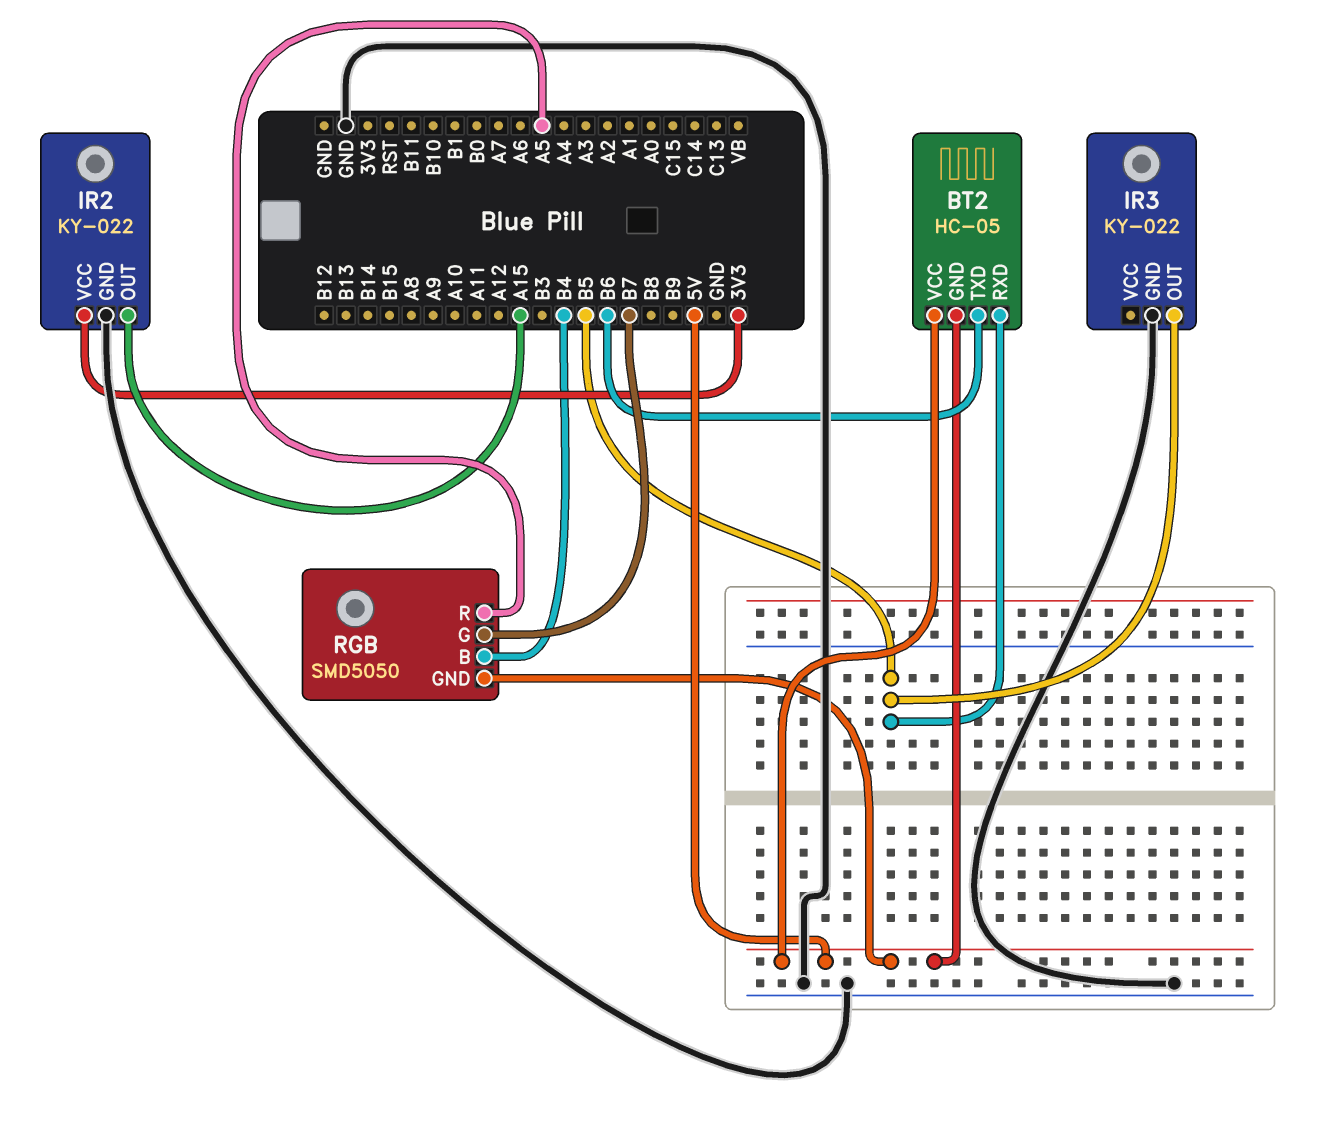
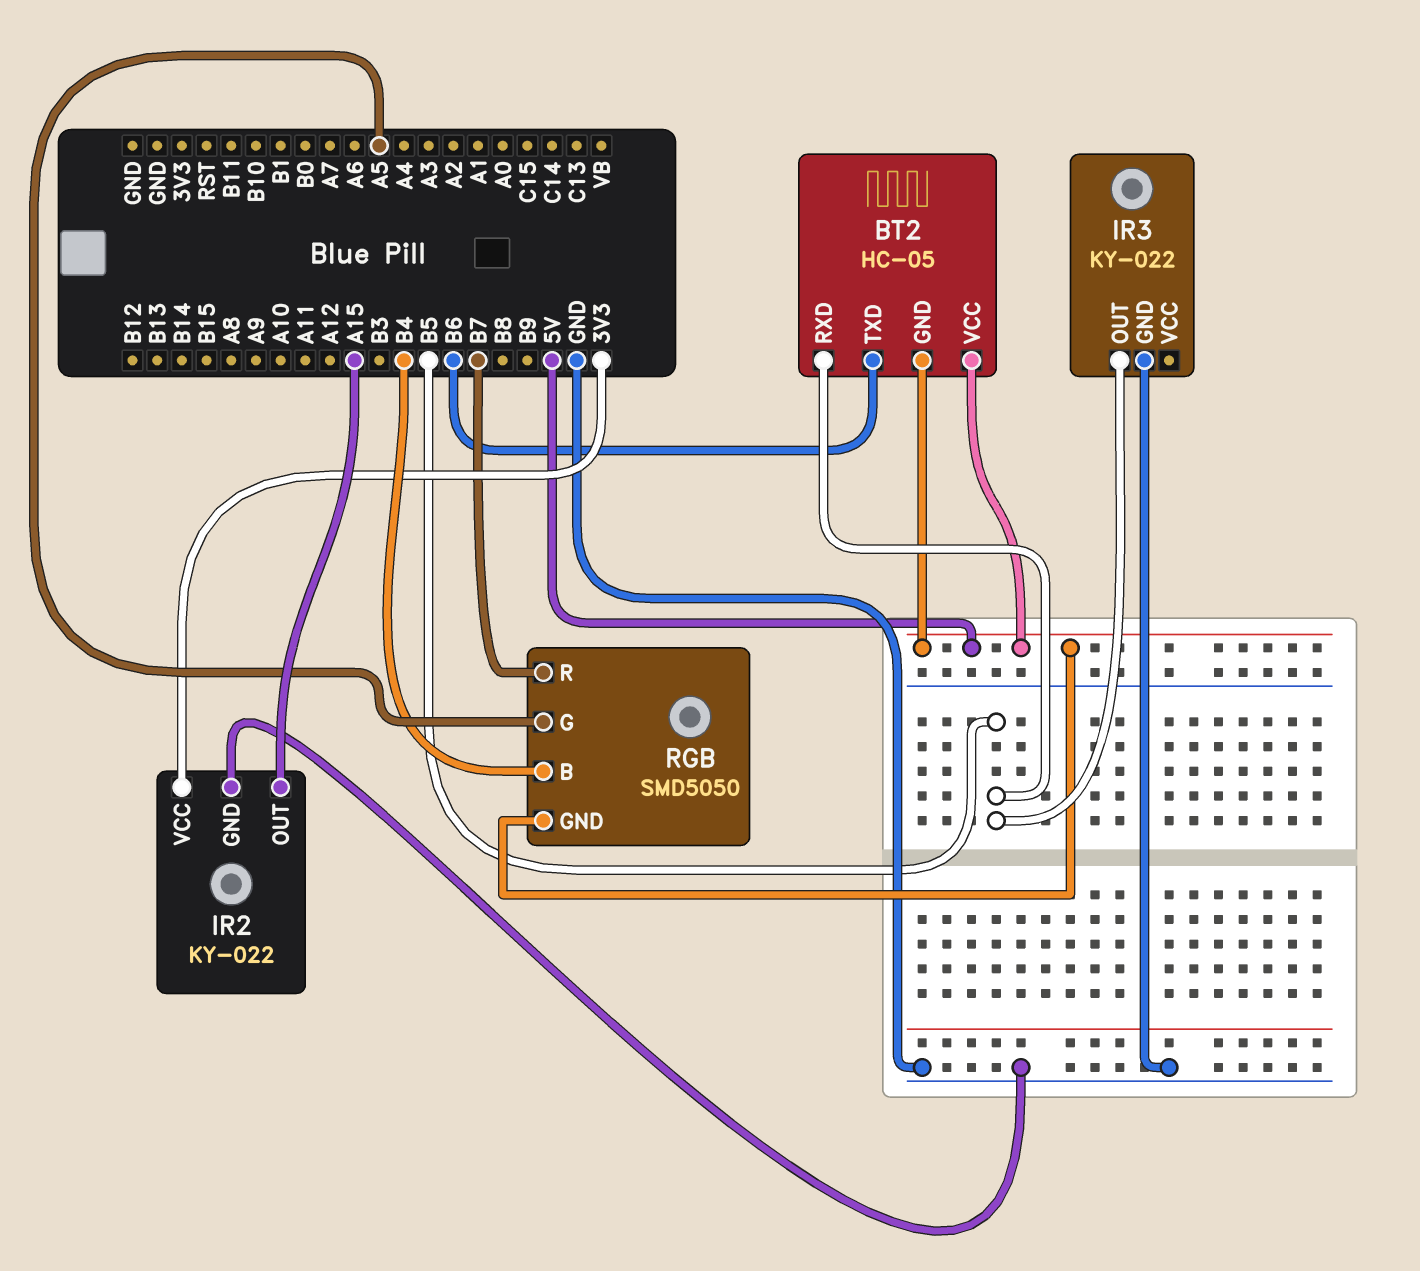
RGB pin G: B7 -> A5
RGB pin R: A5 -> B7

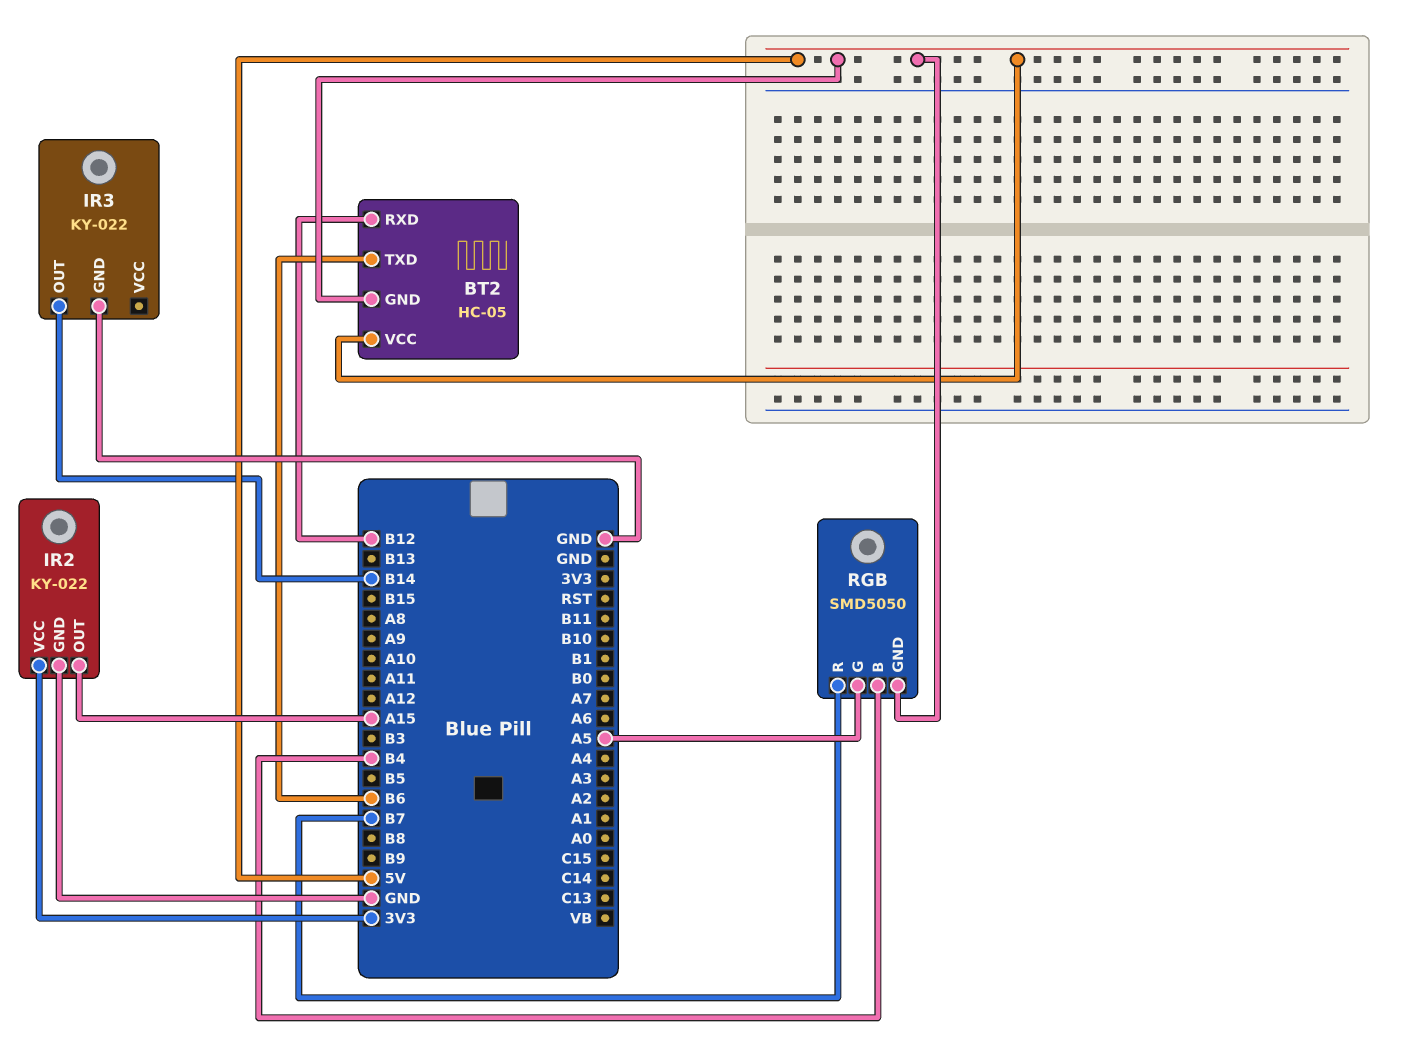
BT2 pin RXD: B5 -> B12
IR3 pin OUT: B5 -> B14

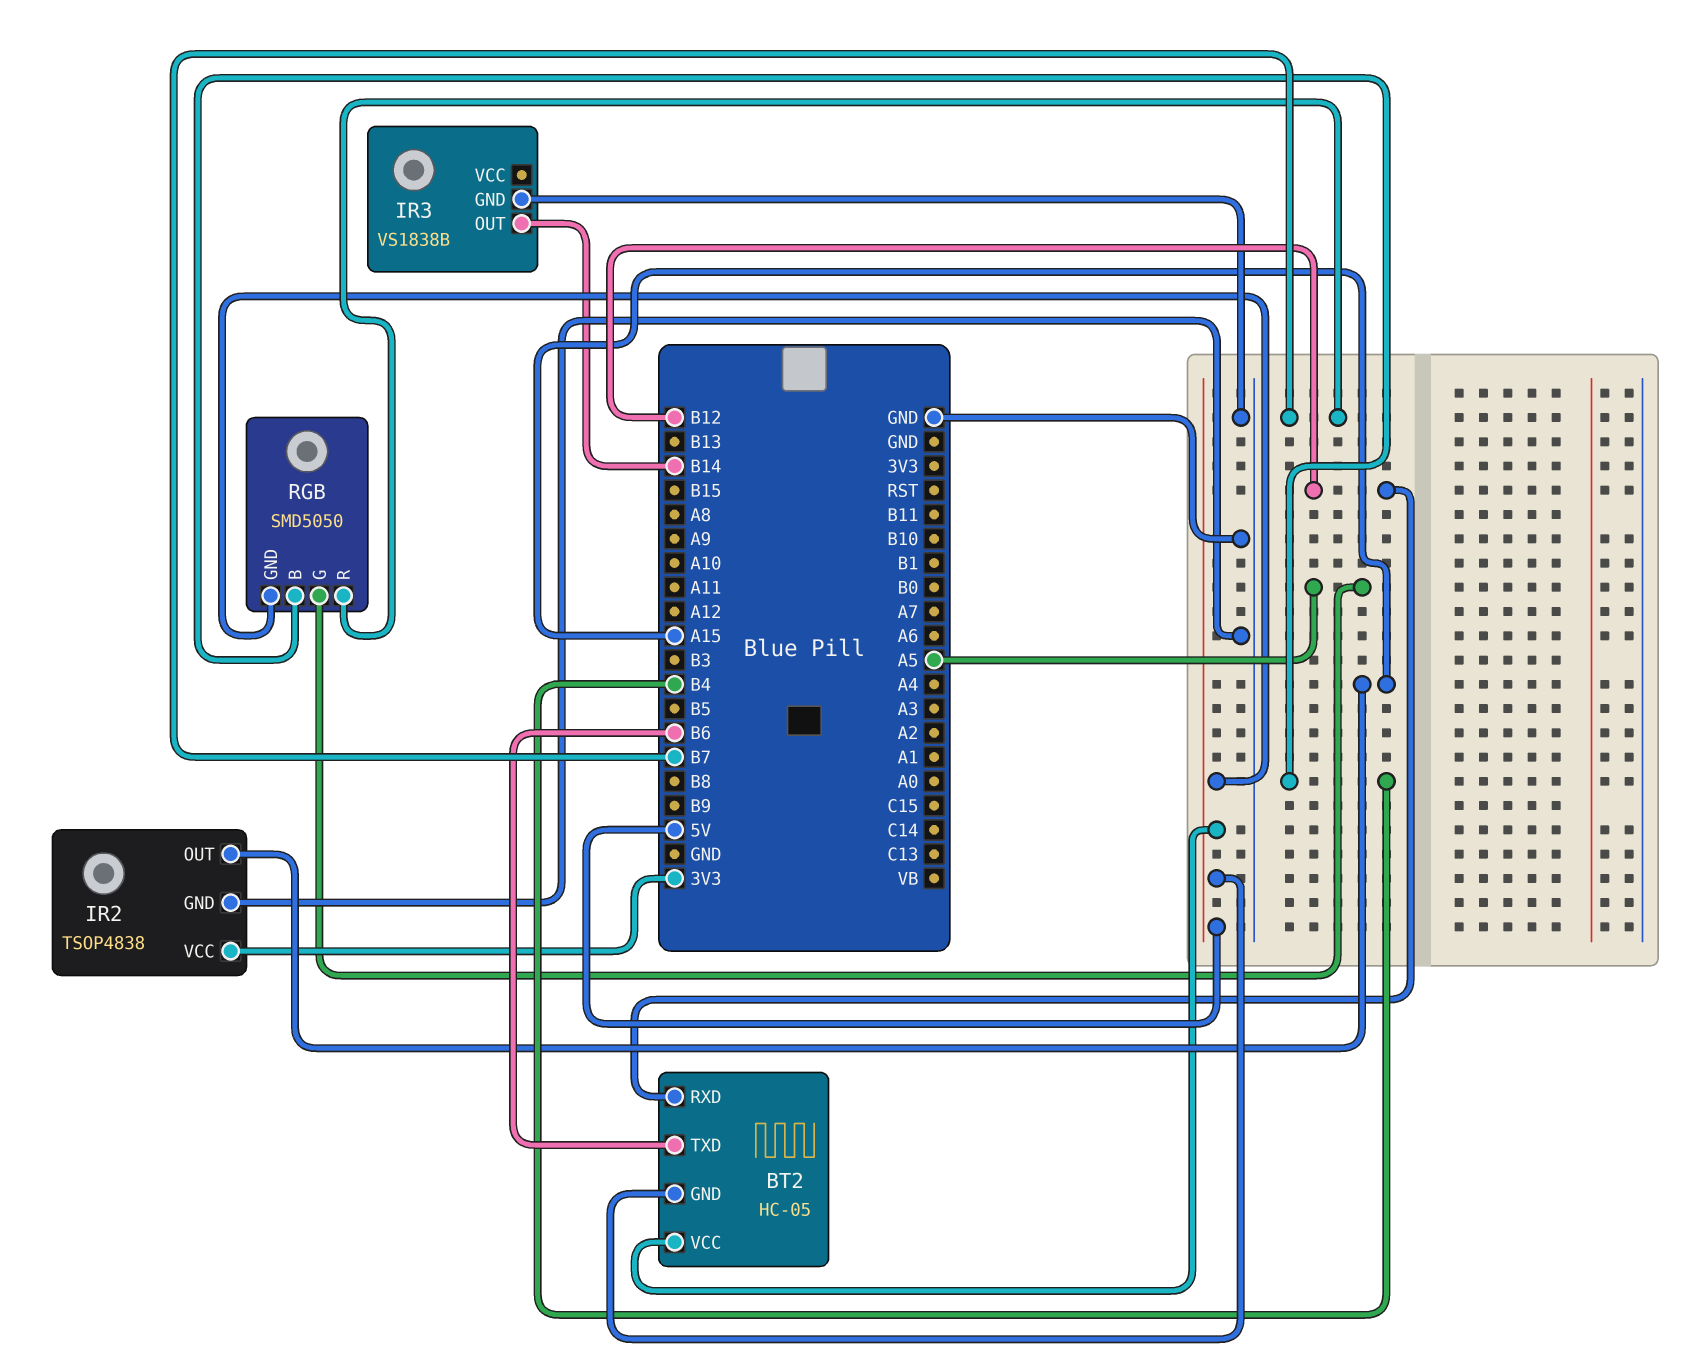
IR2: KY-022 -> TSOP4838
IR3: KY-022 -> VS1838B

